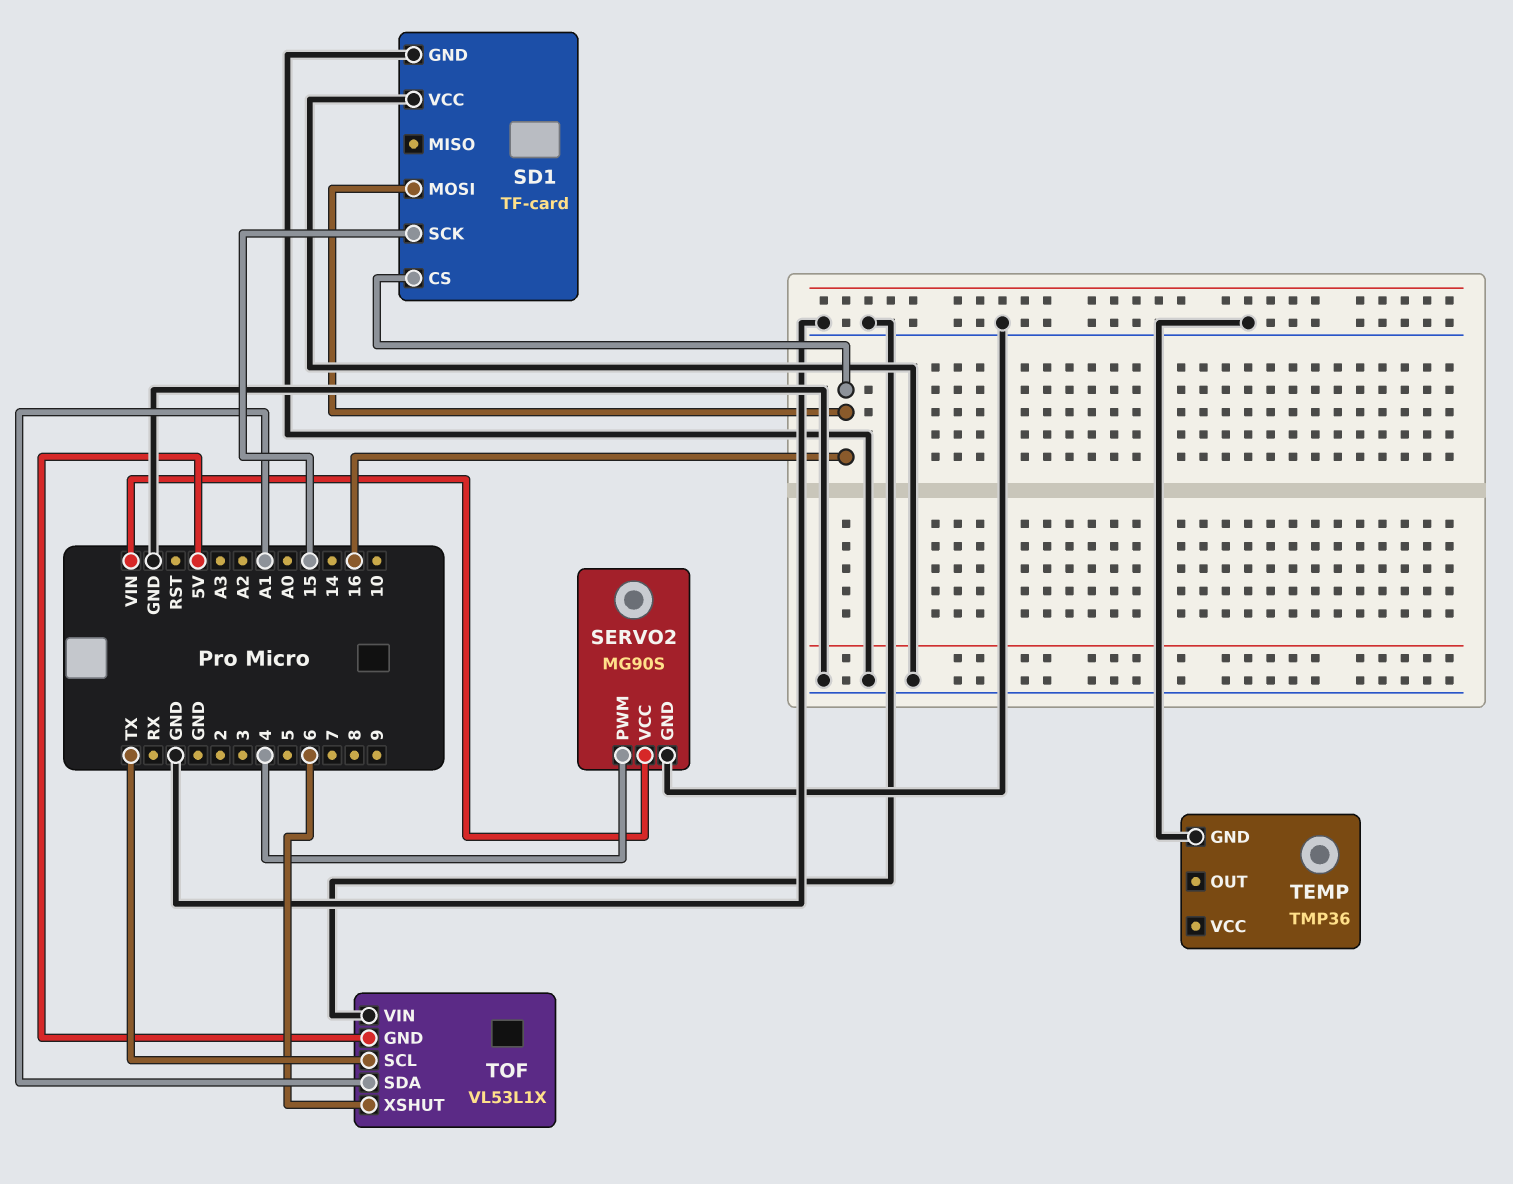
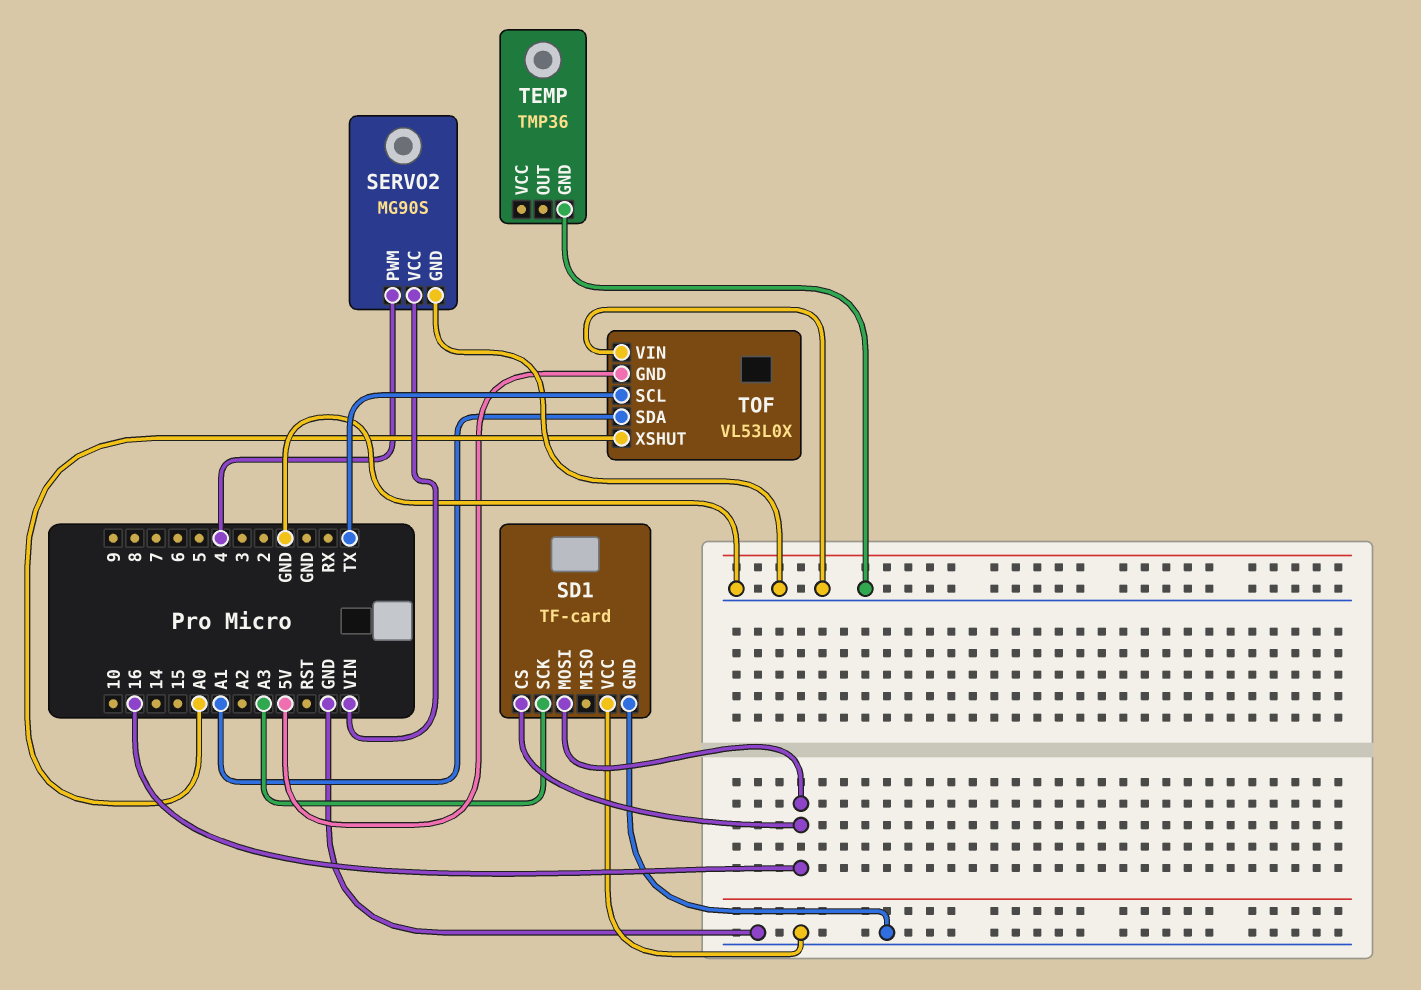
SD1 pin SCK: 15 -> A3
TOF: VL53L1X -> VL53L0X
TOF pin XSHUT: 6 -> A0

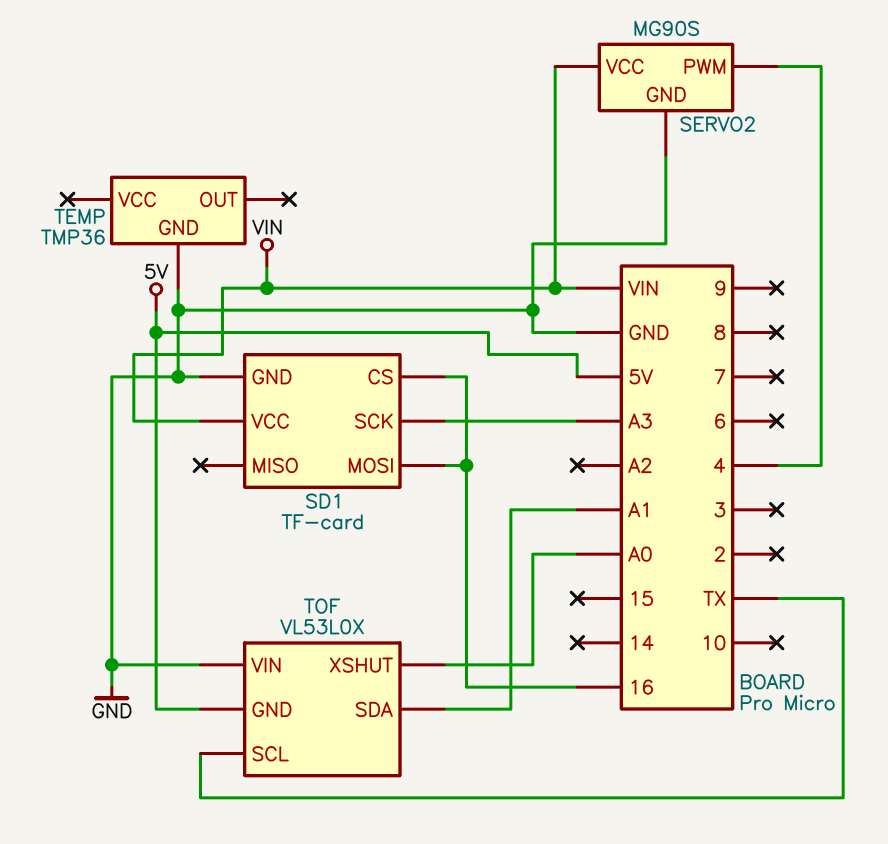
SD1 pin VCC: GND -> VIN

